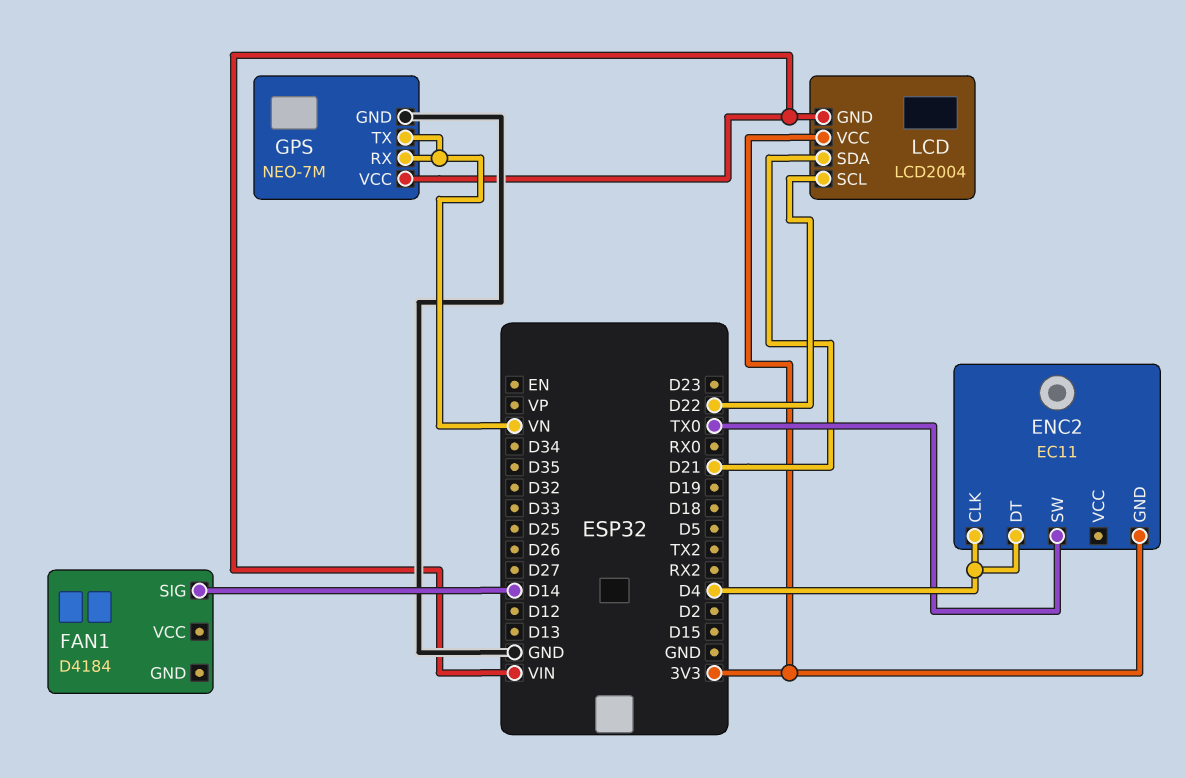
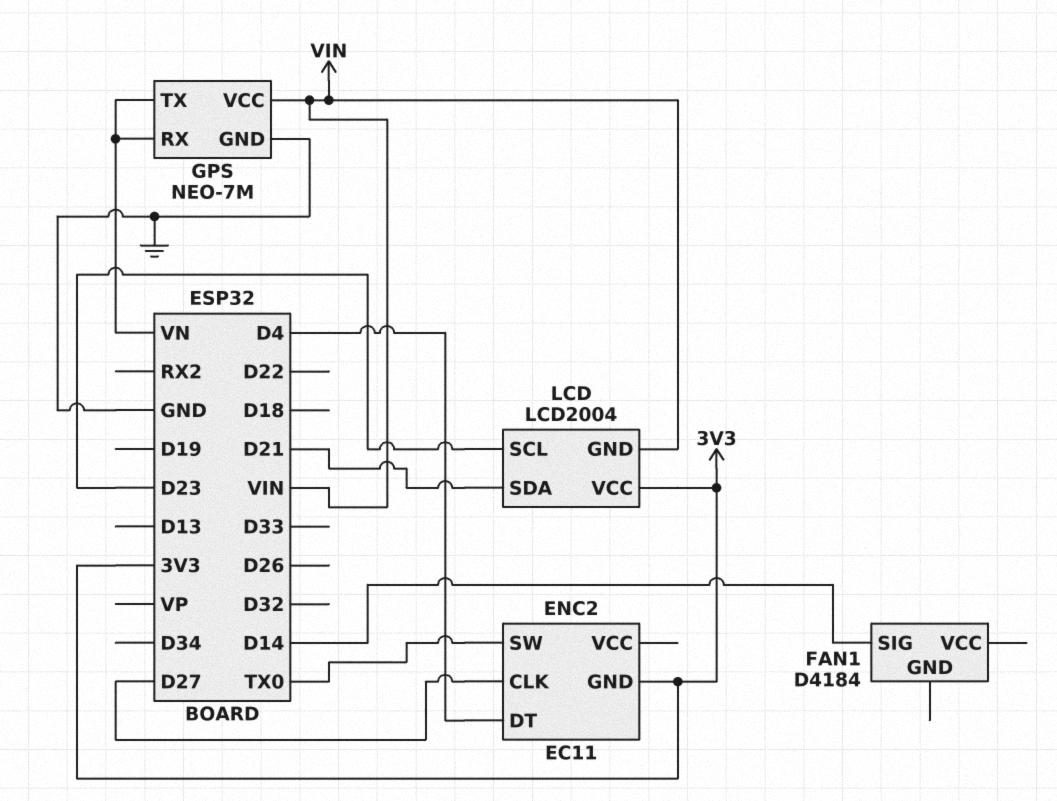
ENC2 pin CLK: D4 -> D27
LCD pin SCL: D22 -> D23

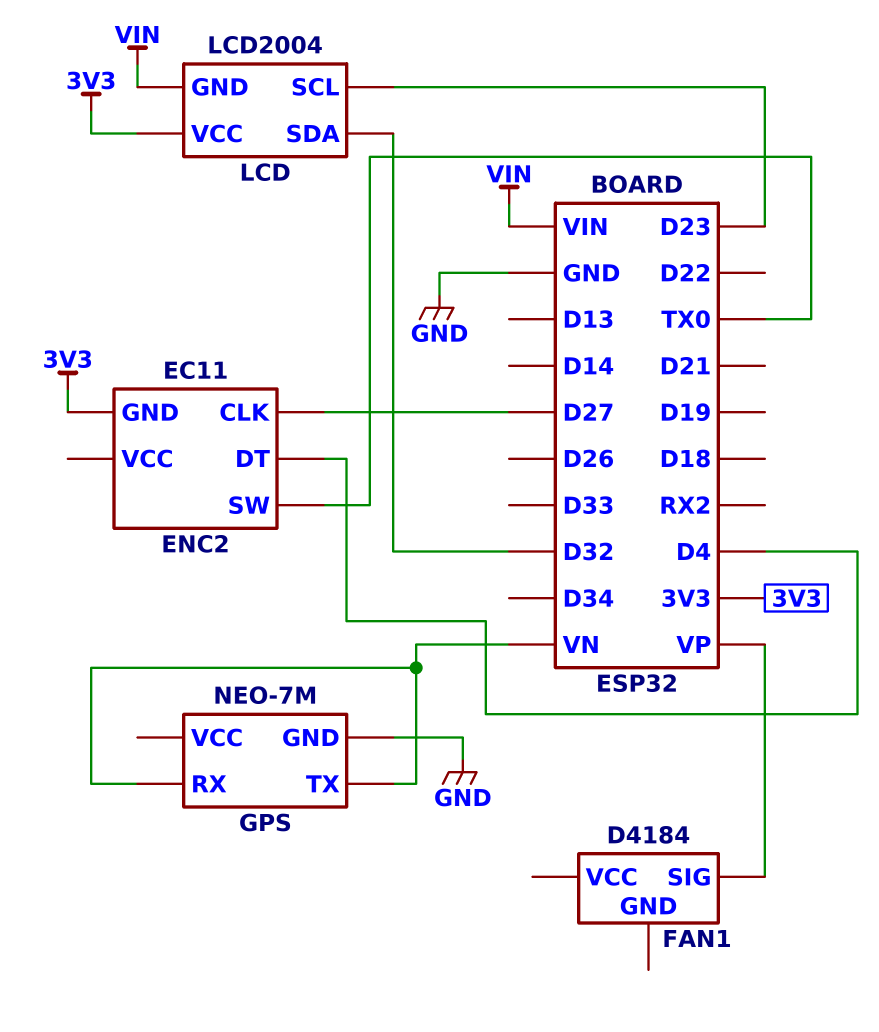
FAN1 pin SIG: D14 -> VP
GPS pin VCC: VIN -> none
LCD pin SDA: D21 -> D32

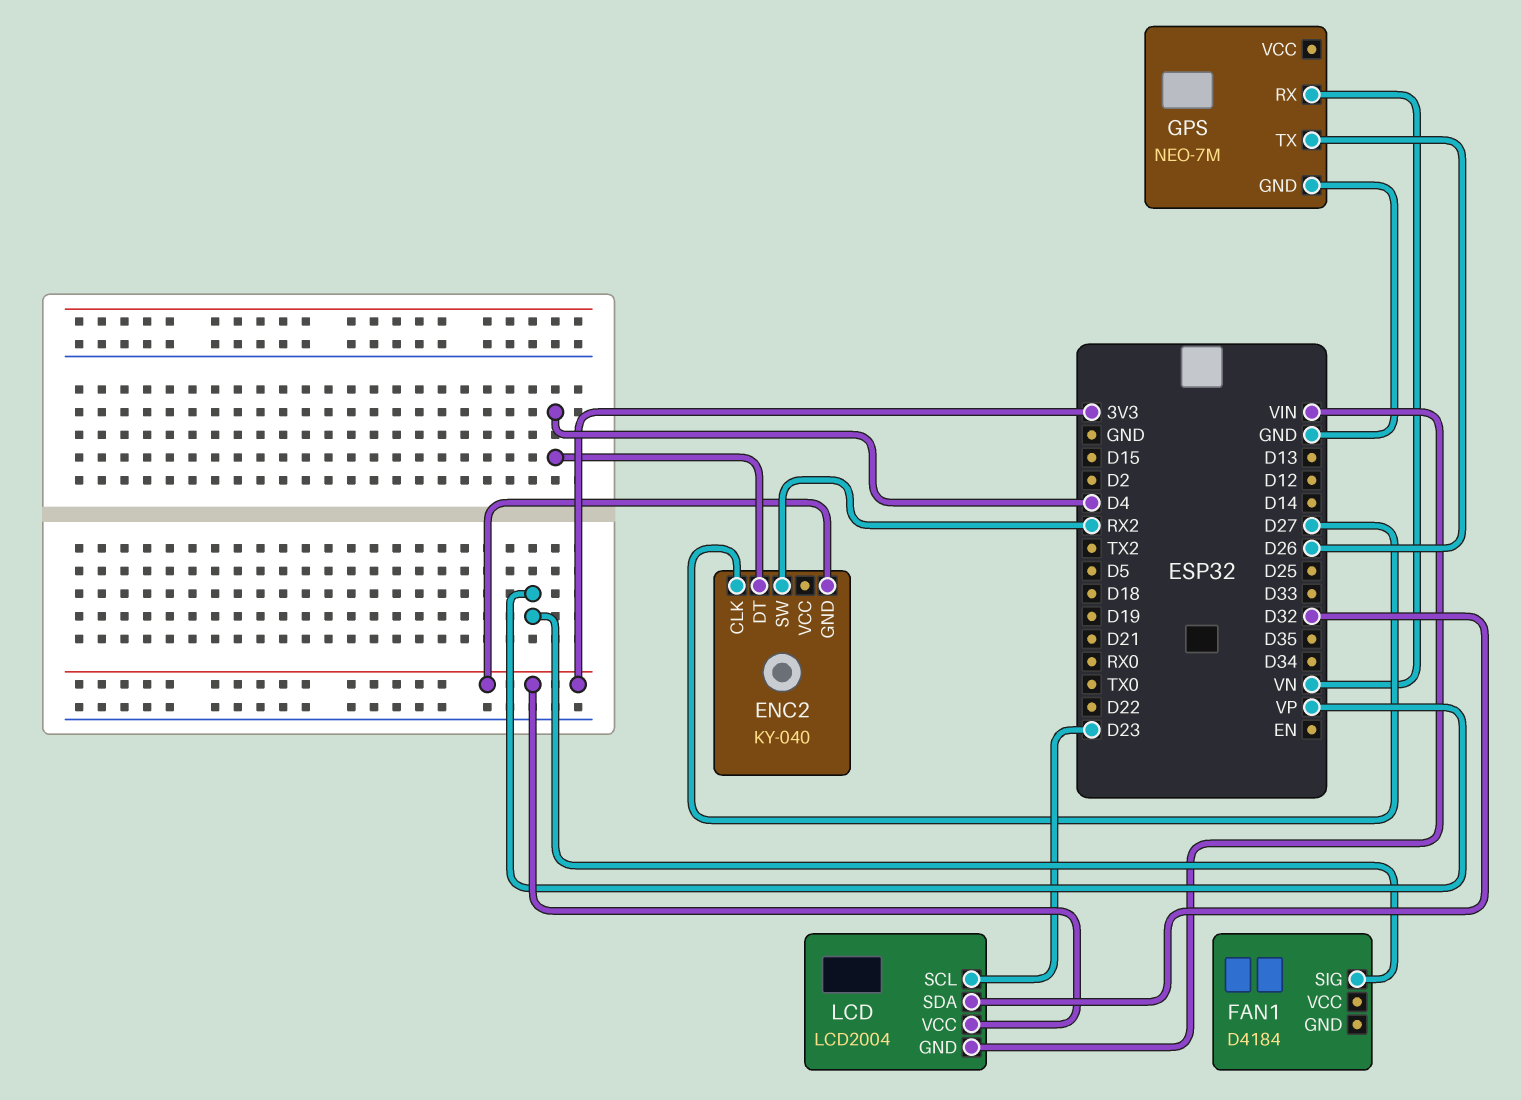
ENC2: EC11 -> KY-040
ENC2 pin SW: TX0 -> RX2
GPS pin TX: VN -> D26

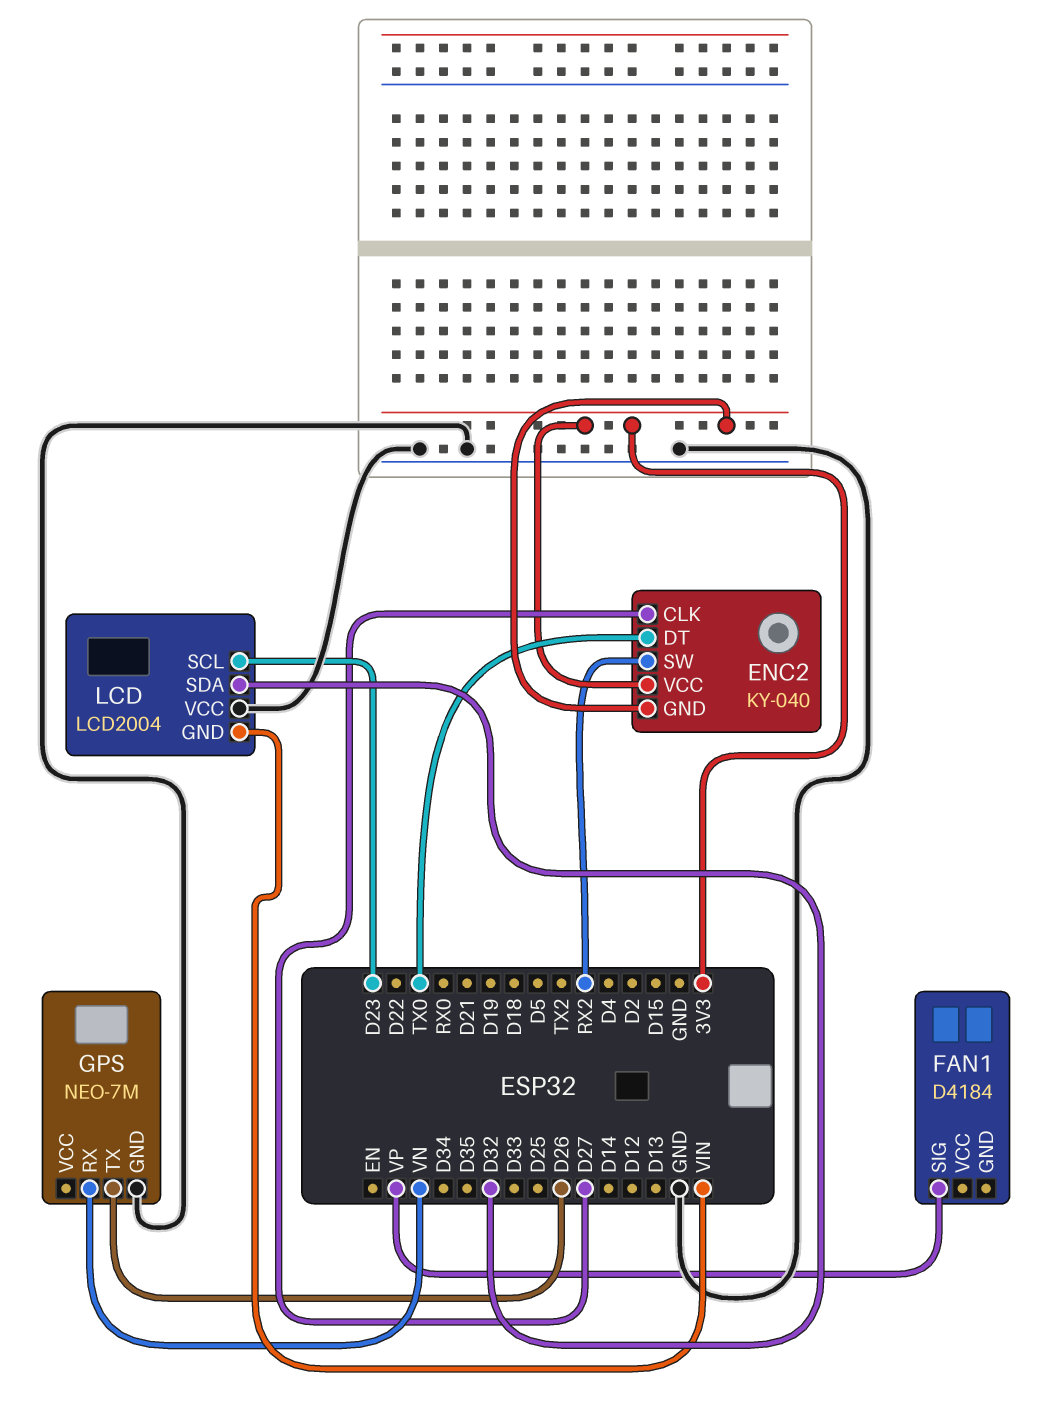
ENC2 pin DT: D4 -> TX0
ENC2 pin VCC: none -> 3V3
LCD pin VCC: 3V3 -> GND

